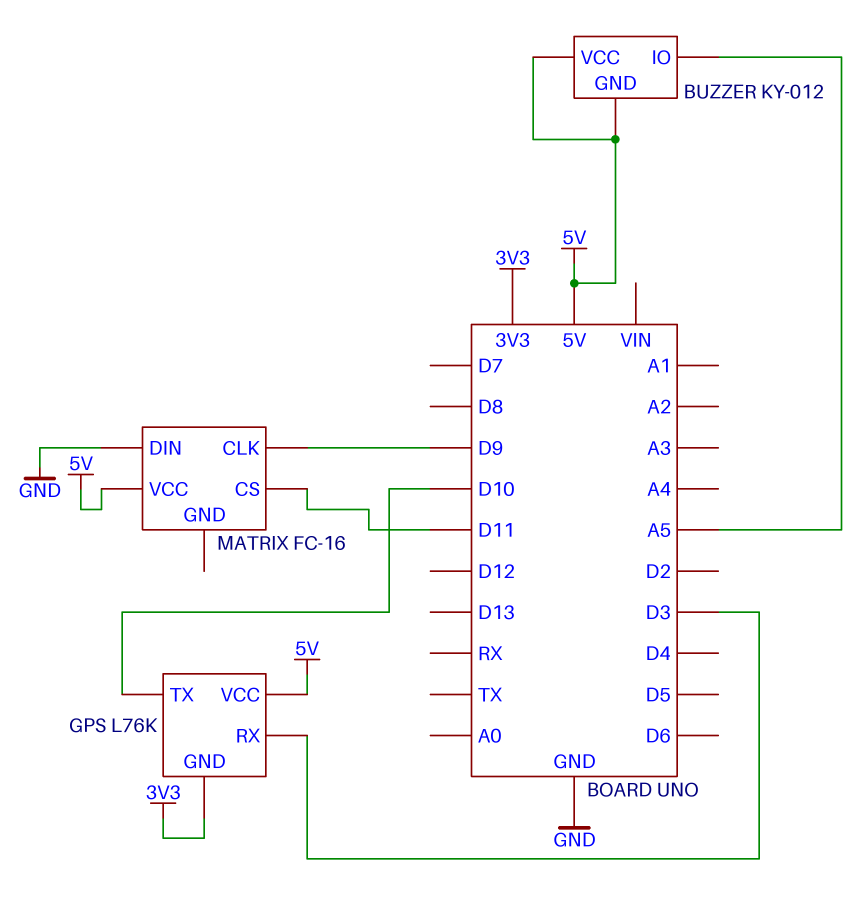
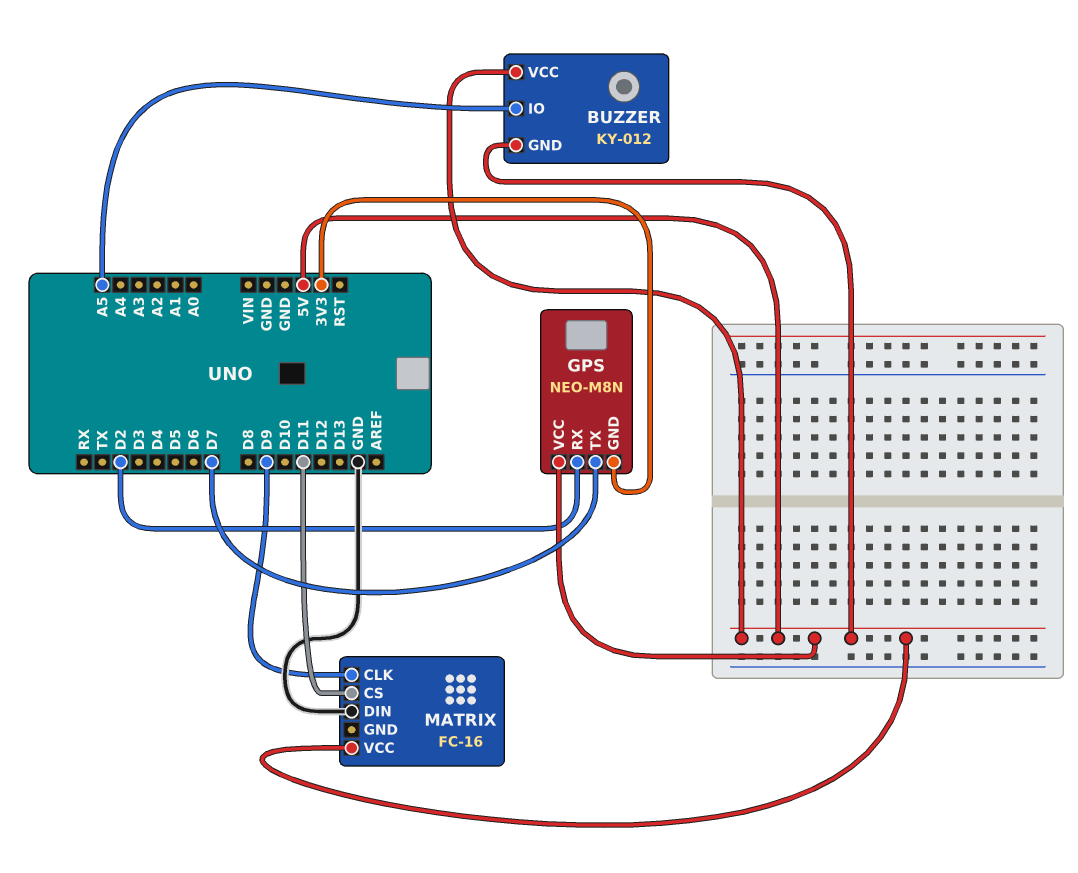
GPS: L76K -> NEO-M8N
GPS pin RX: D3 -> D2
GPS pin TX: D10 -> D7

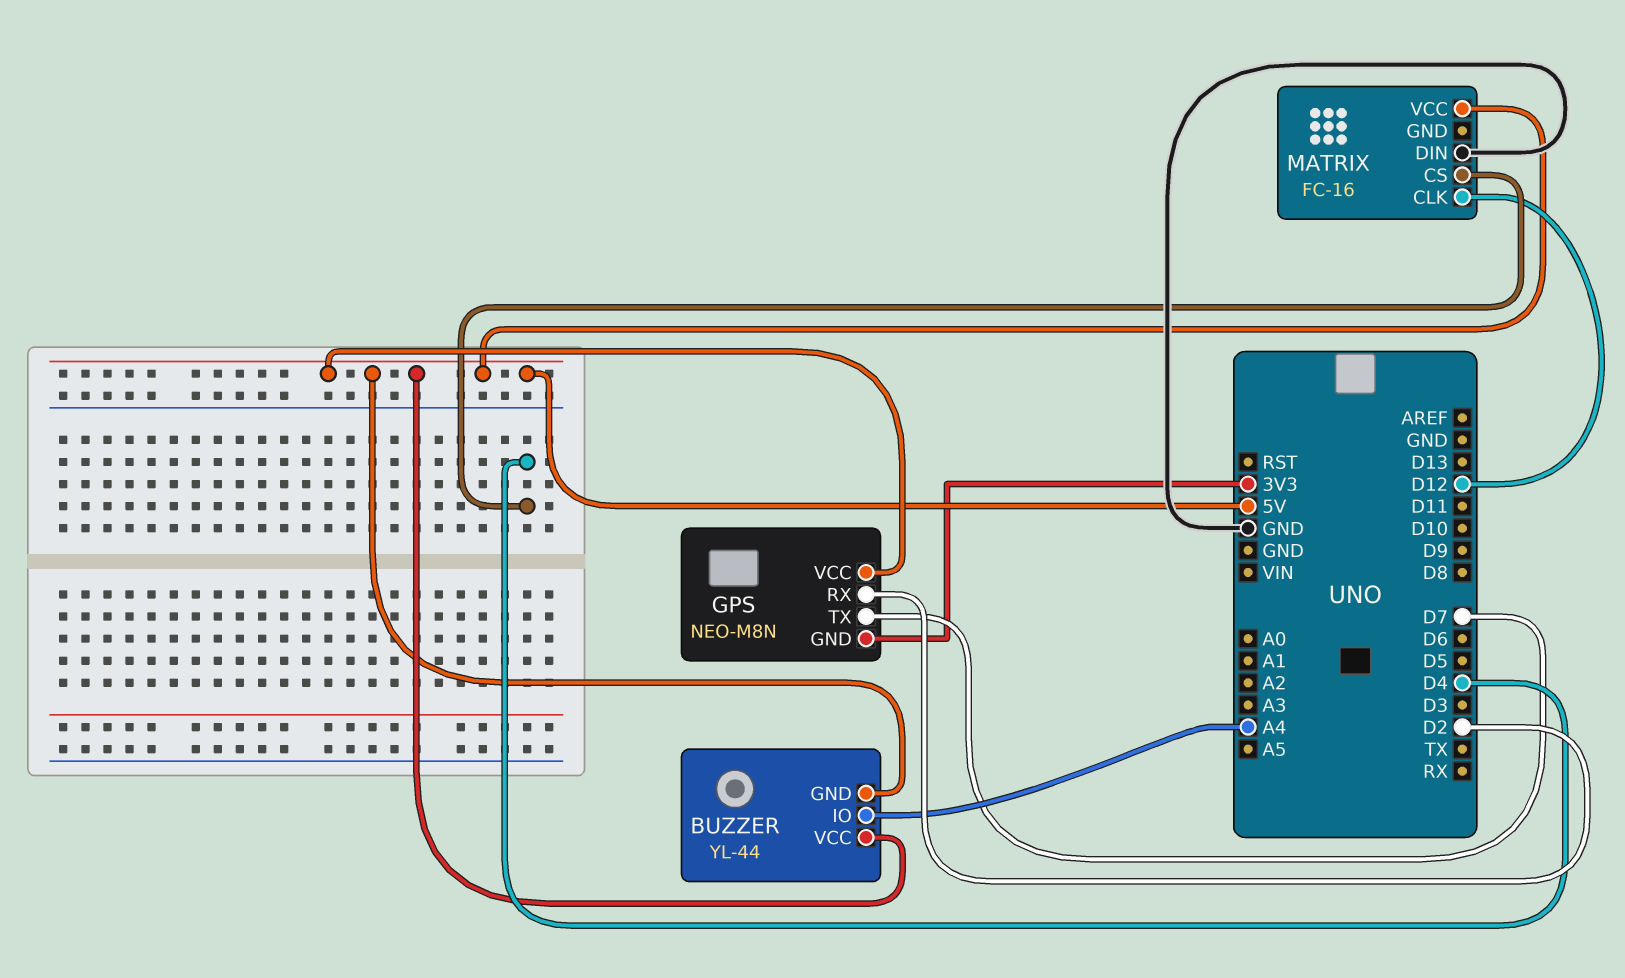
BUZZER: KY-012 -> YL-44
BUZZER pin IO: A5 -> A4
MATRIX pin CLK: D9 -> D12
MATRIX pin CS: D11 -> D4

